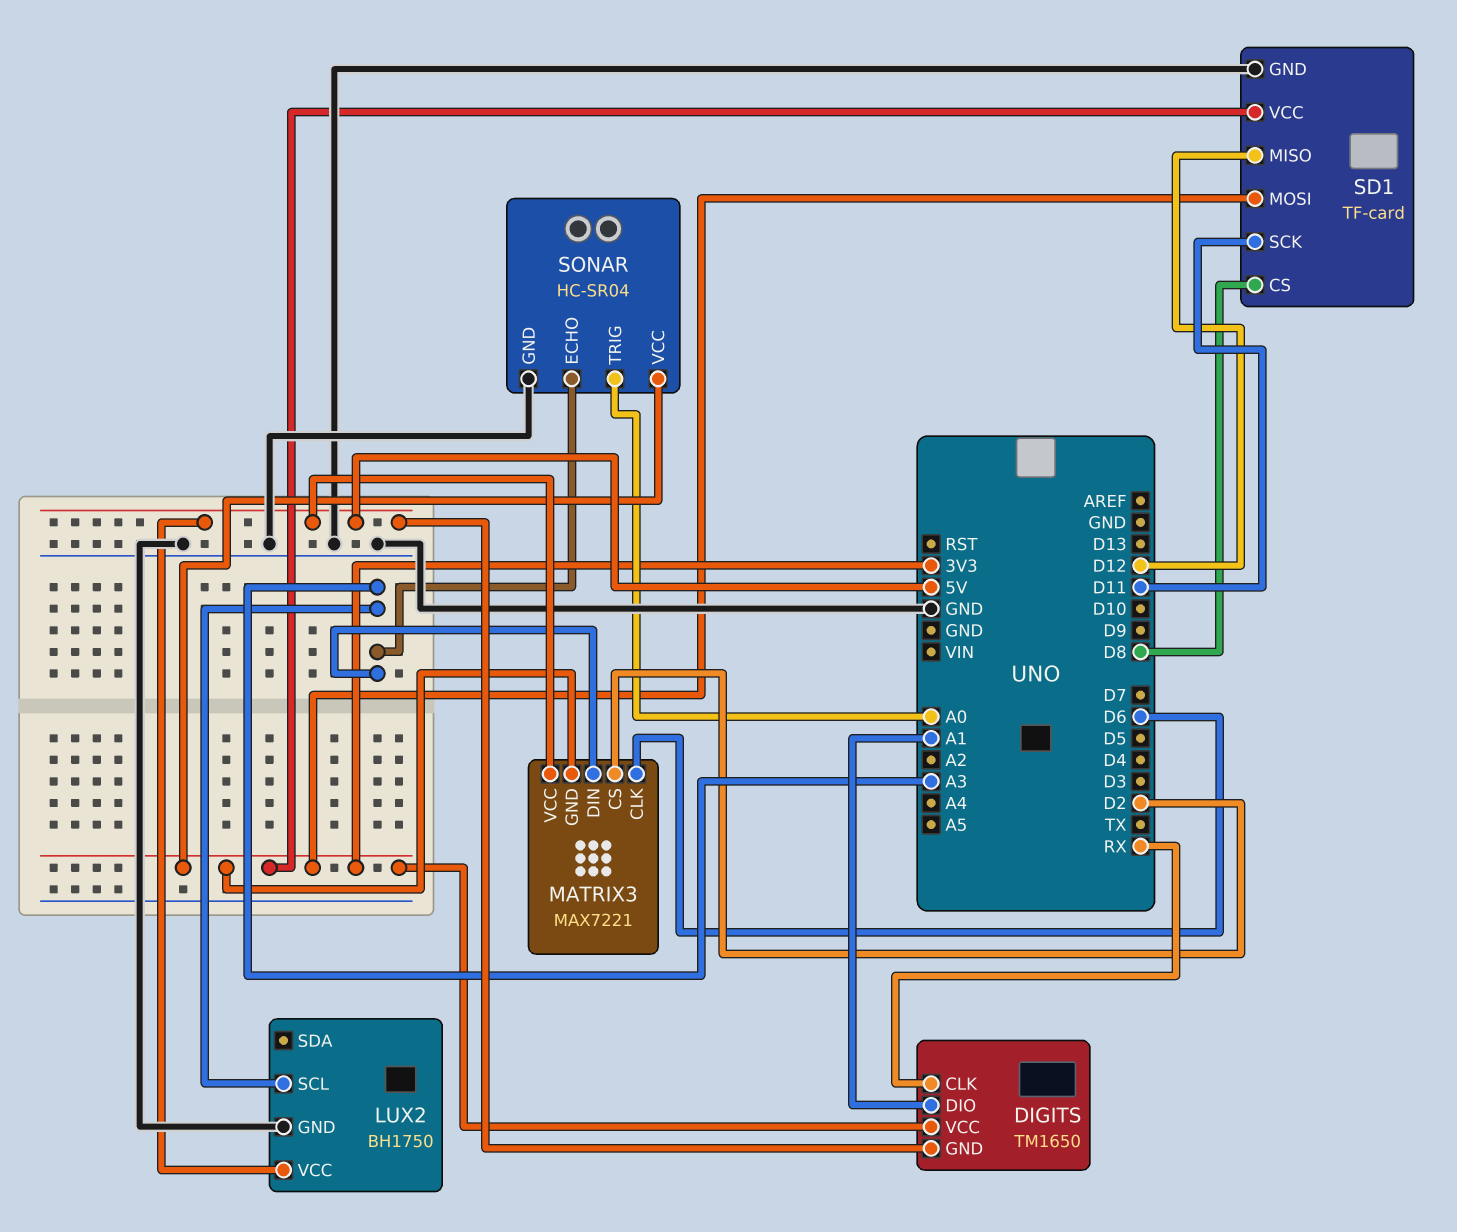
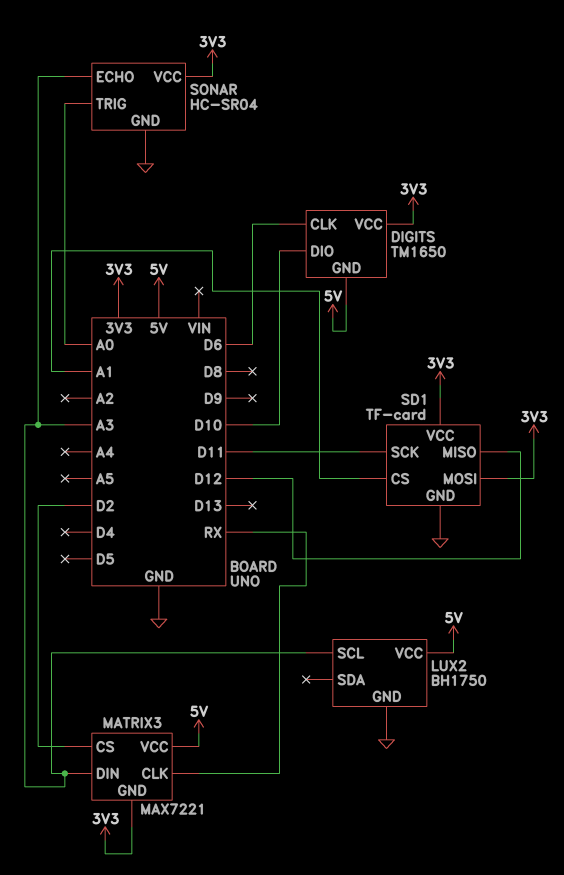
DIGITS pin CLK: RX -> D6
DIGITS pin DIO: A1 -> D10
MATRIX3 pin CLK: D6 -> RX
SD1 pin CS: D8 -> A1

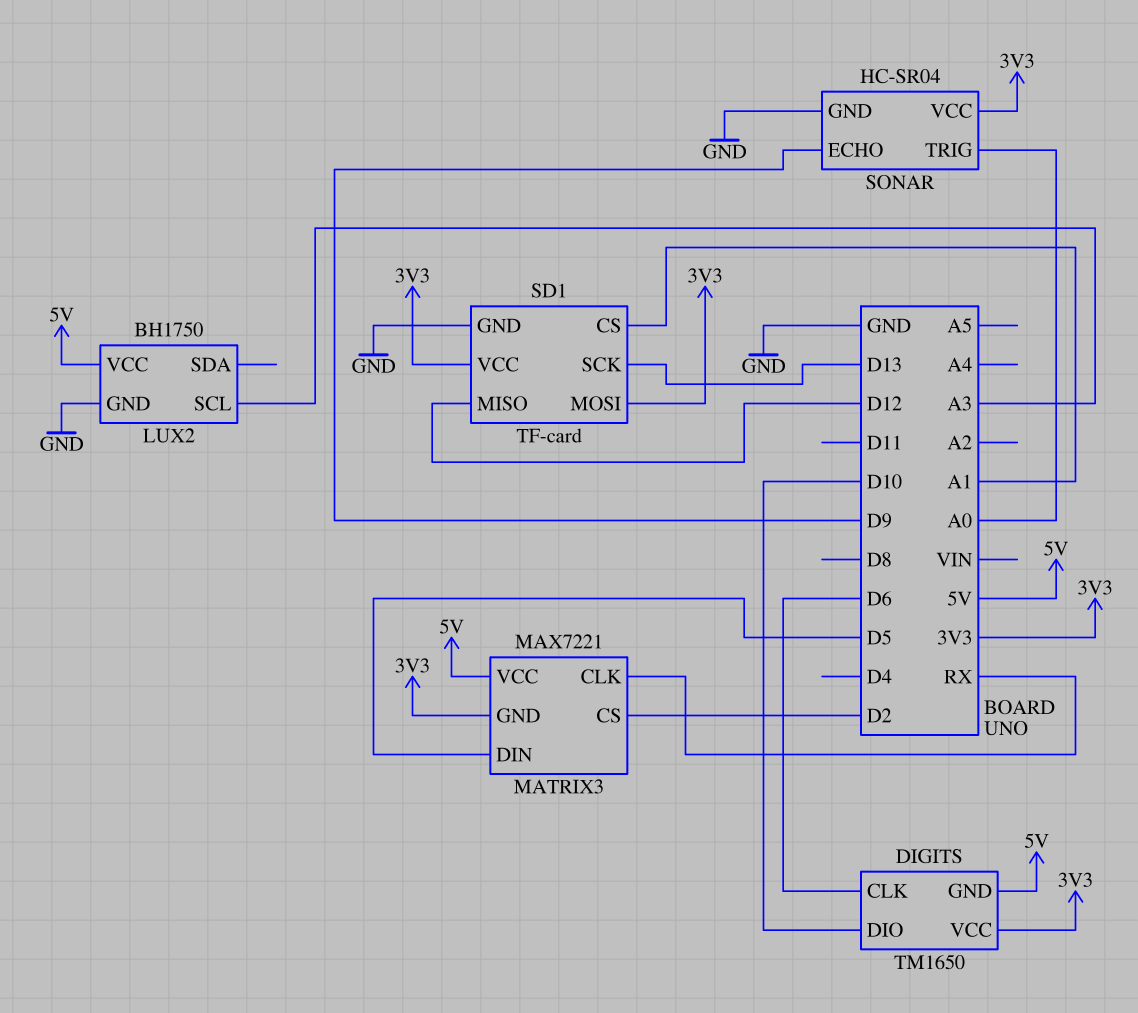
MATRIX3 pin DIN: A3 -> D5
SD1 pin SCK: D11 -> D13
SONAR pin ECHO: A3 -> D9

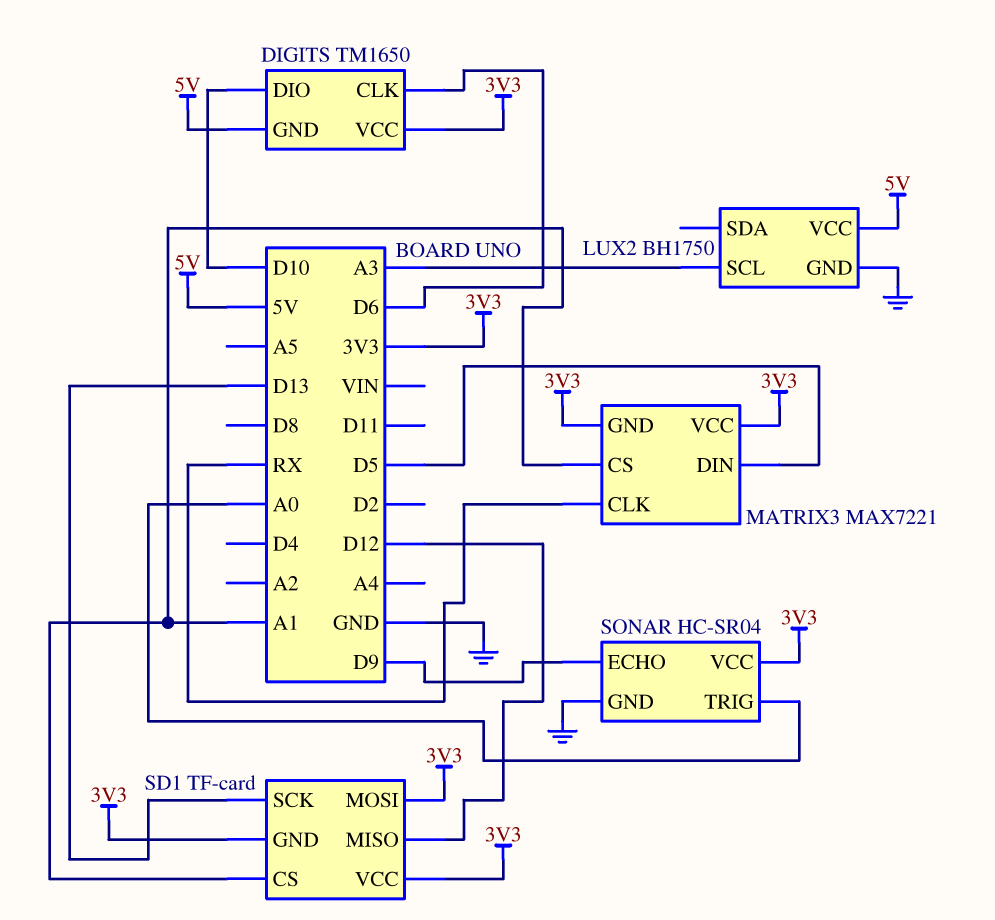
MATRIX3 pin CS: D2 -> A1
MATRIX3 pin VCC: 5V -> 3V3
SD1 pin GND: GND -> 3V3

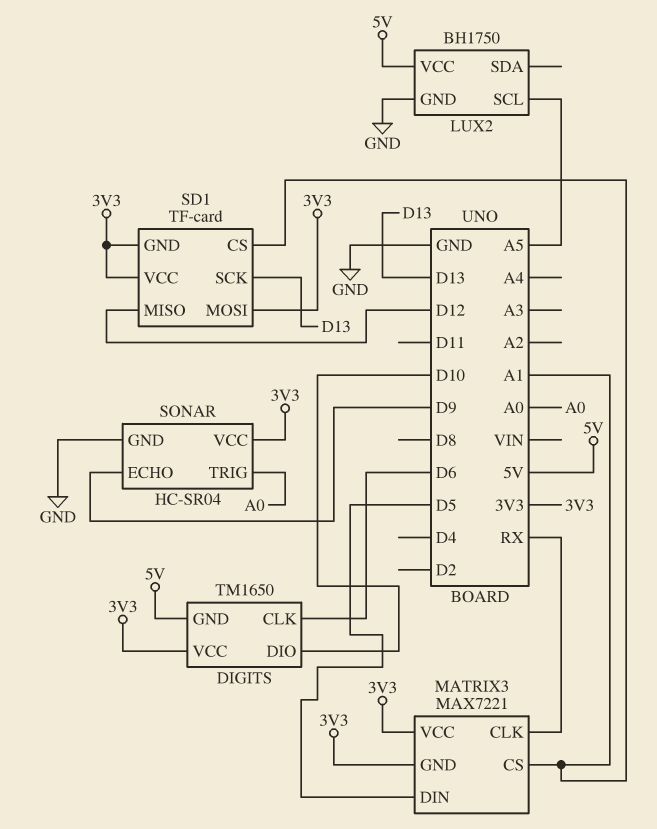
LUX2 pin SCL: A3 -> A5

